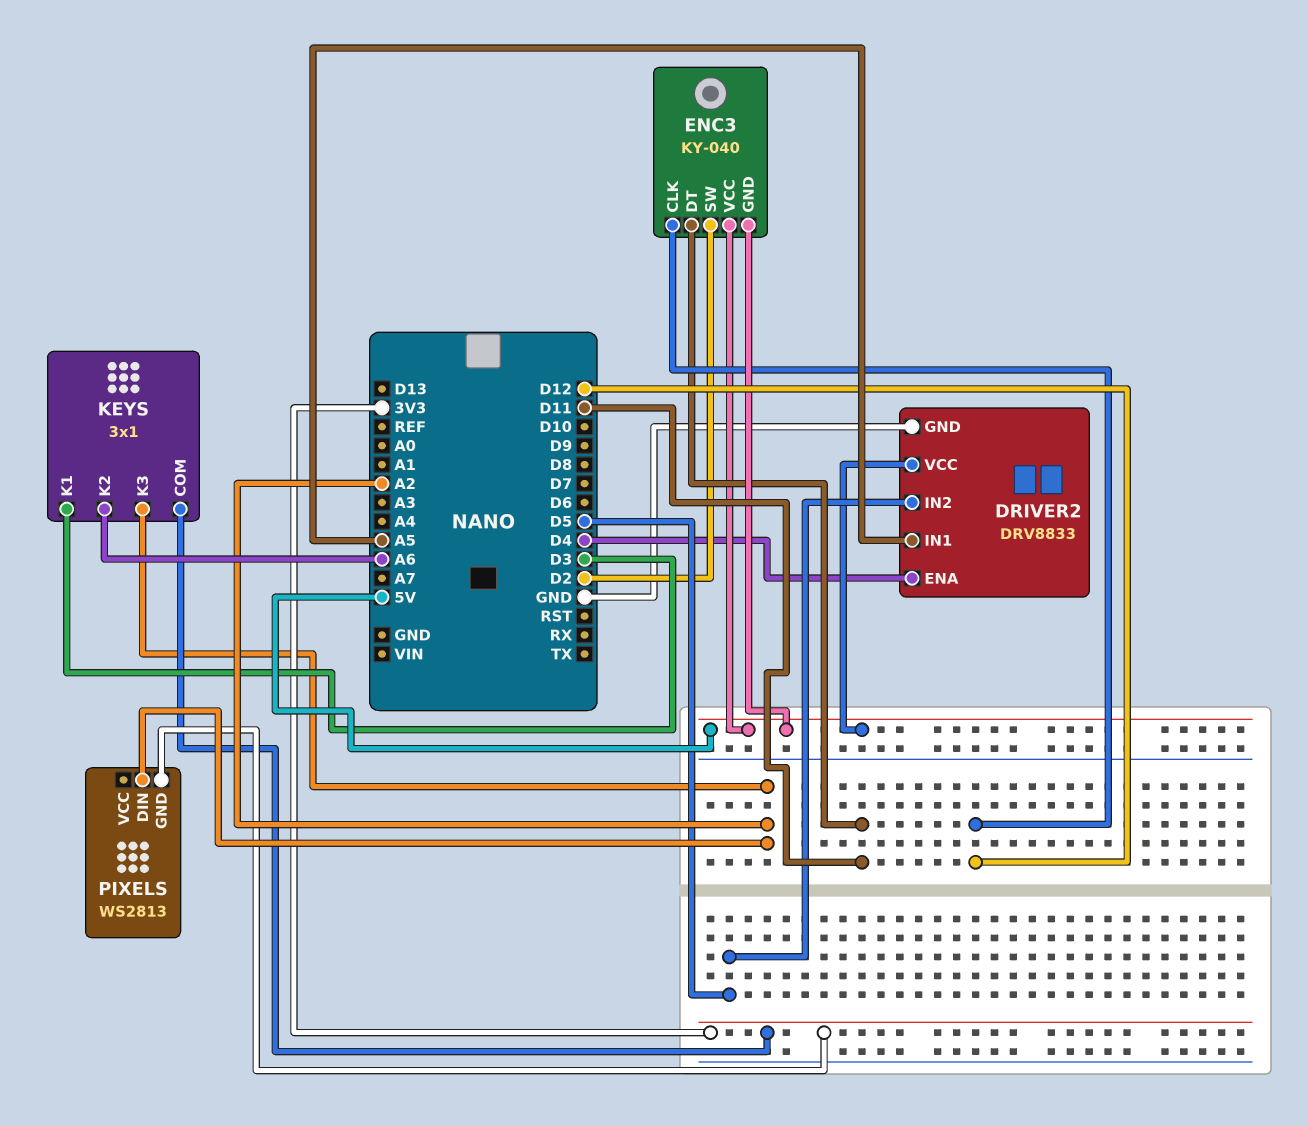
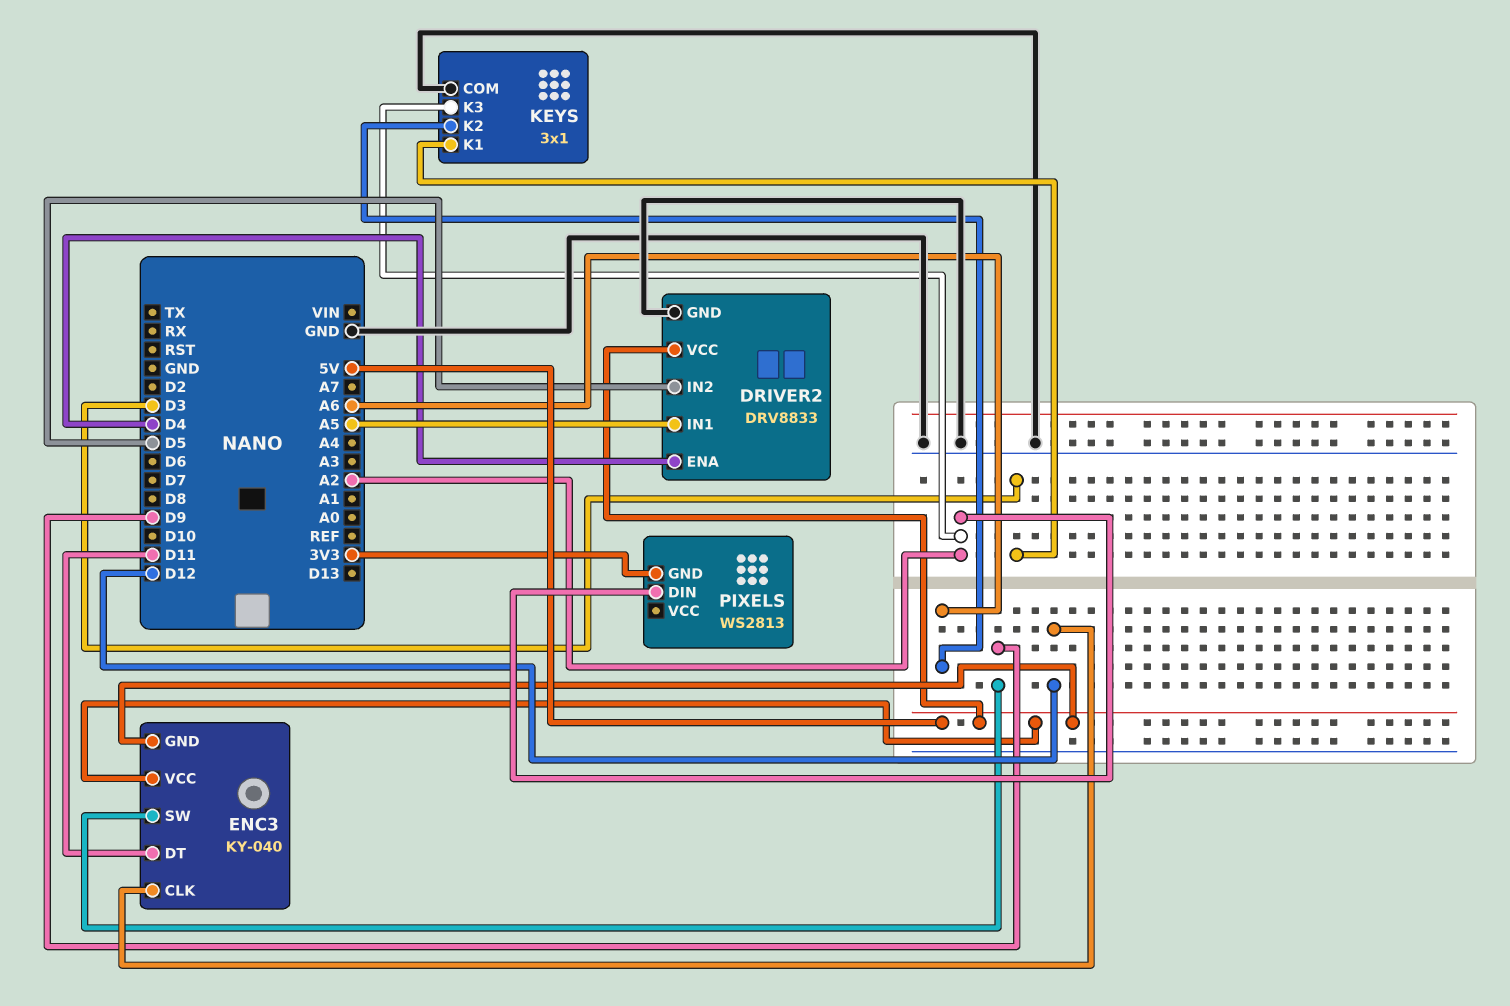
ENC3 pin SW: D2 -> D9
KEYS pin COM: 3V3 -> GND

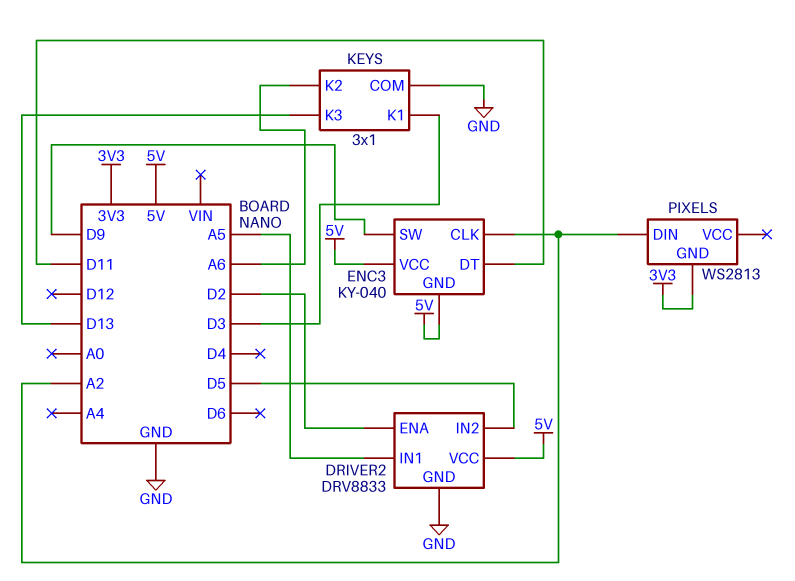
DRIVER2 pin ENA: D4 -> D2
ENC3 pin CLK: D12 -> A2
KEYS pin K3: A2 -> D13

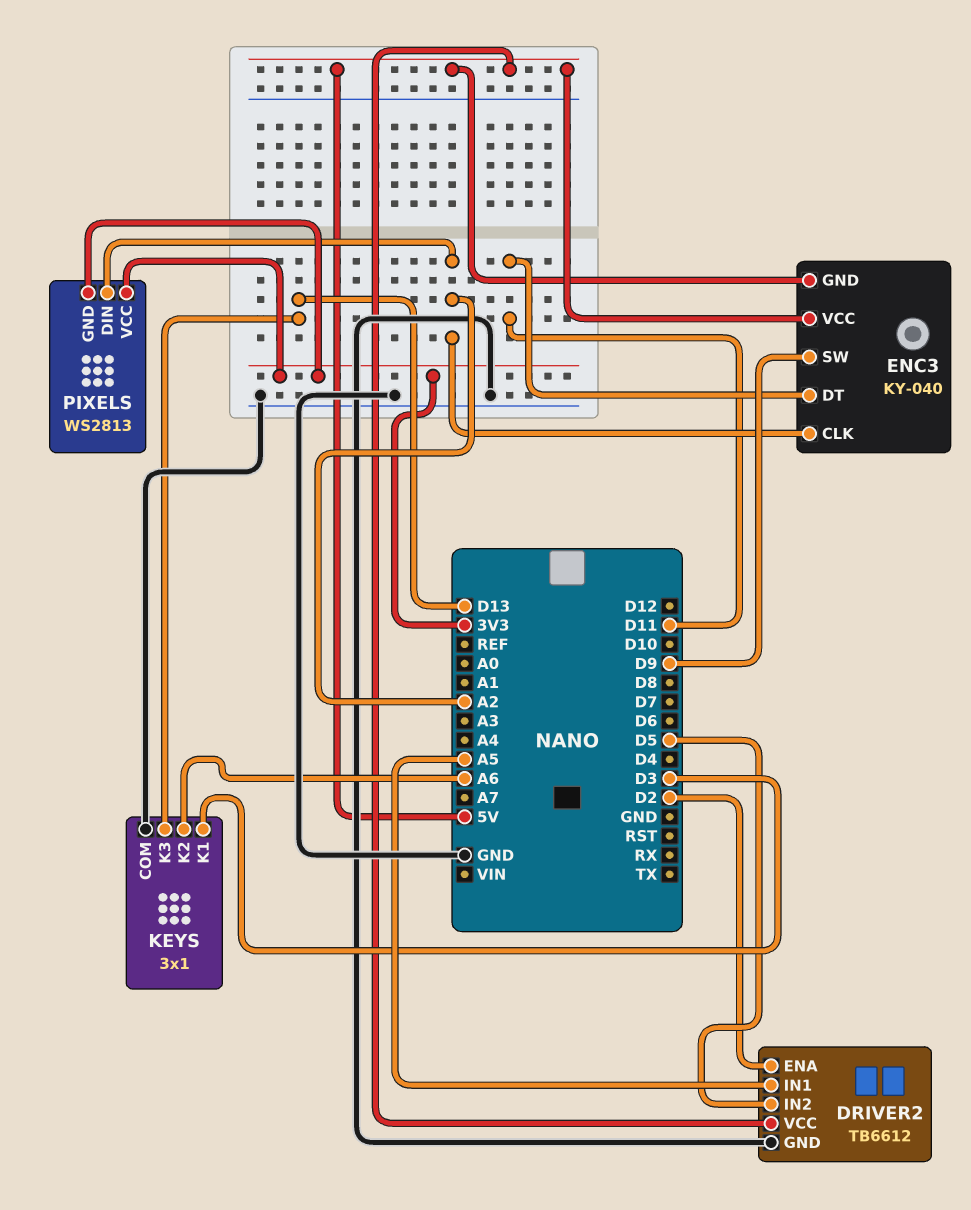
DRIVER2: DRV8833 -> TB6612
PIXELS pin VCC: none -> 3V3

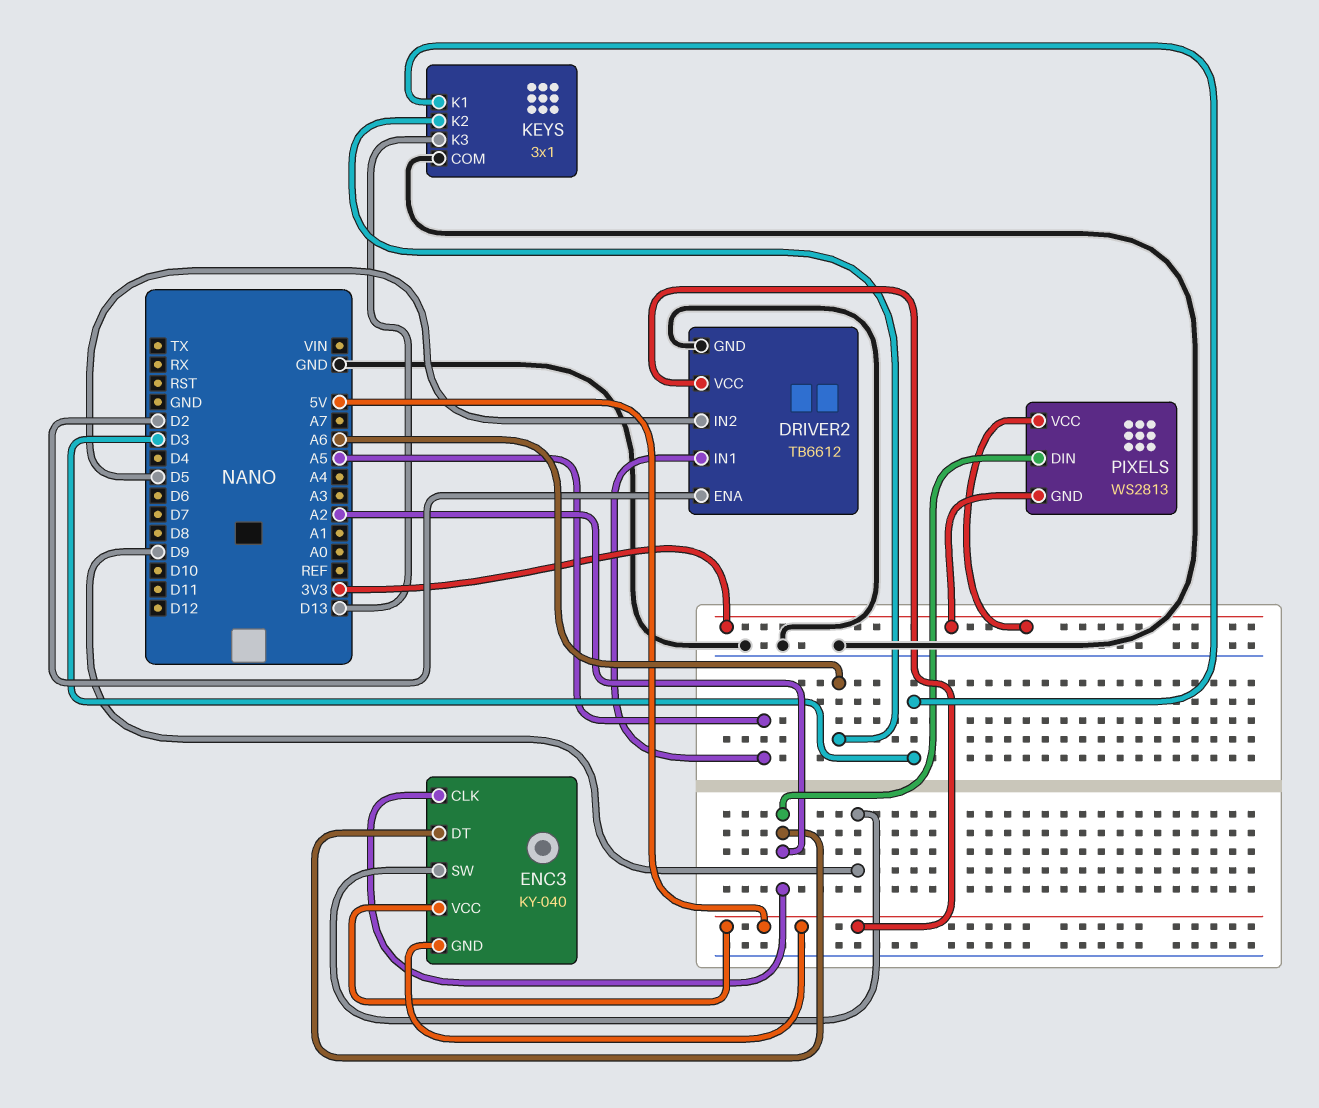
ENC3 pin DT: D11 -> A2

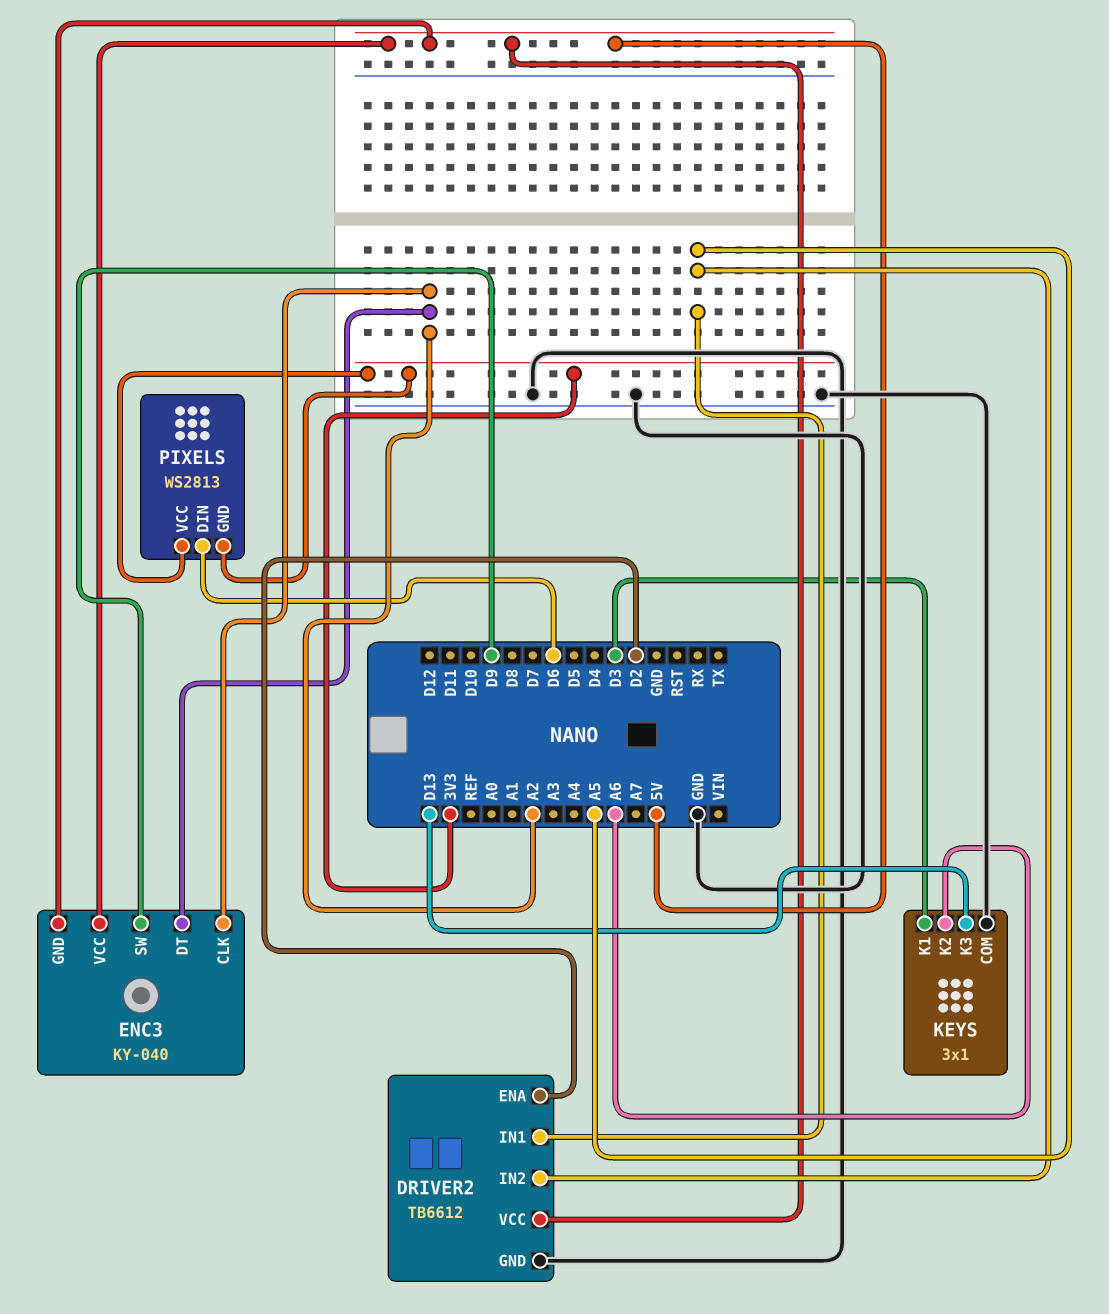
DRIVER2 pin IN2: D5 -> A5
PIXELS pin DIN: A2 -> D6

